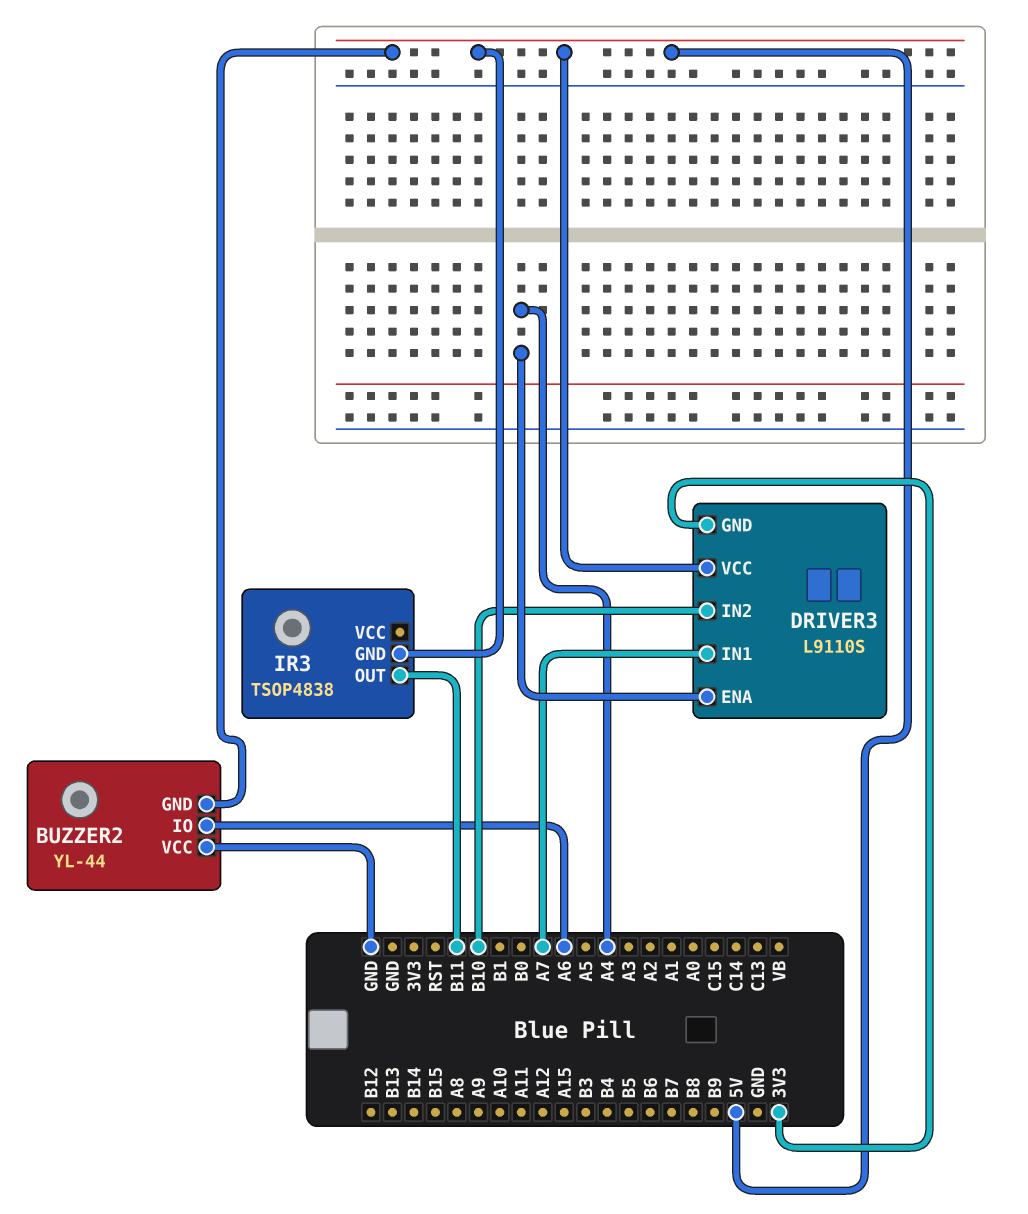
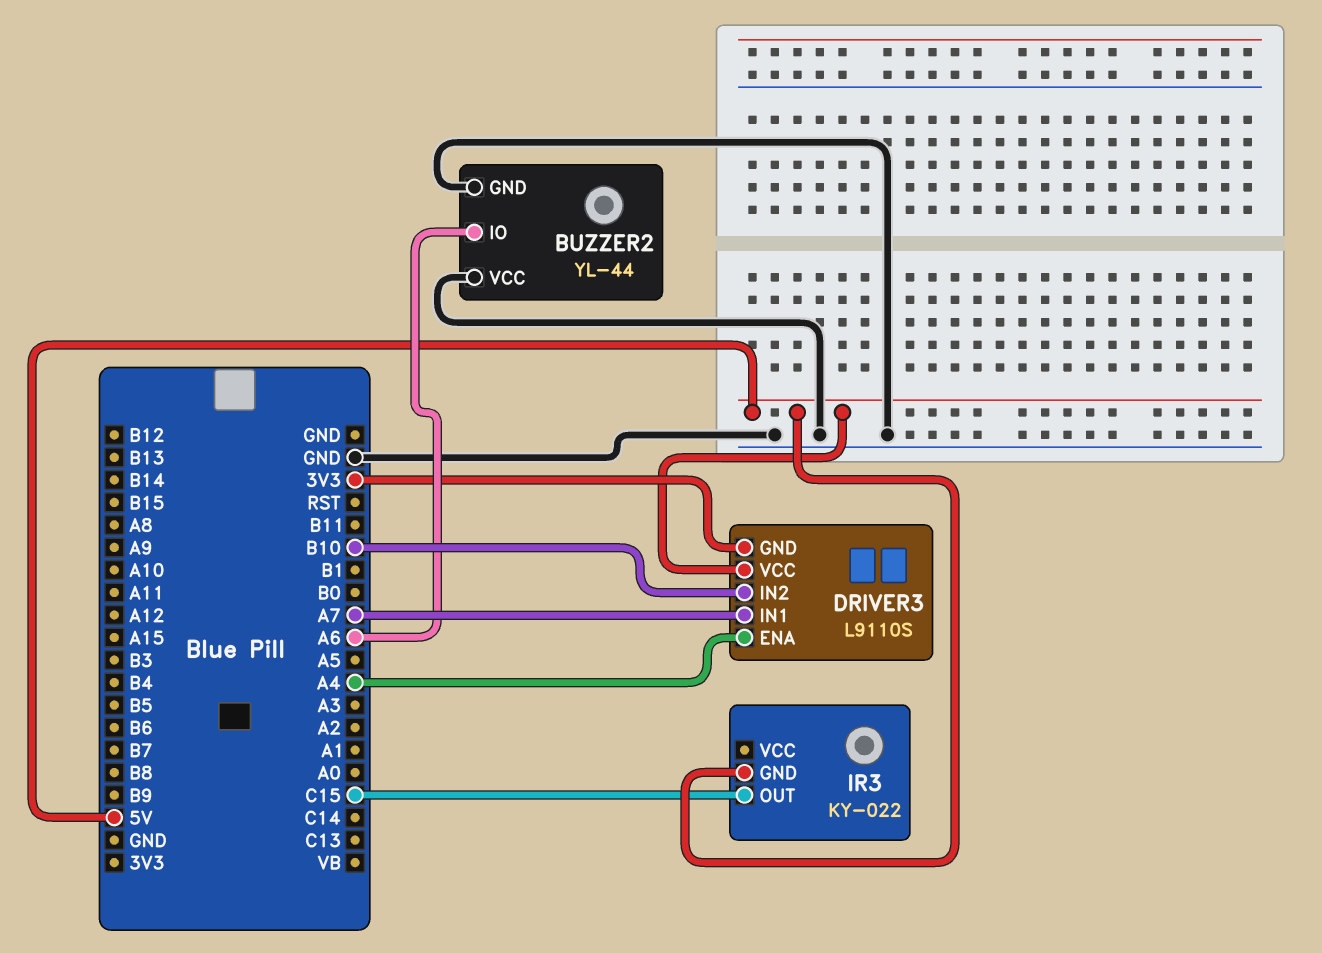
BUZZER2 pin GND: 5V -> GND
IR3: TSOP4838 -> KY-022
IR3 pin OUT: B11 -> C15

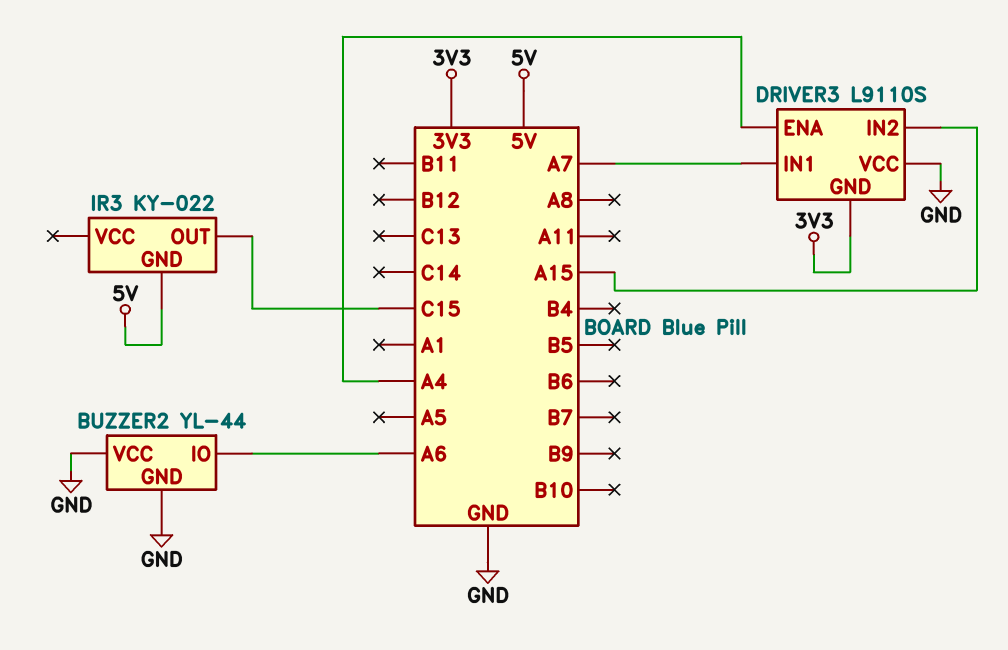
DRIVER3 pin IN2: B10 -> A15
DRIVER3 pin VCC: 5V -> GND

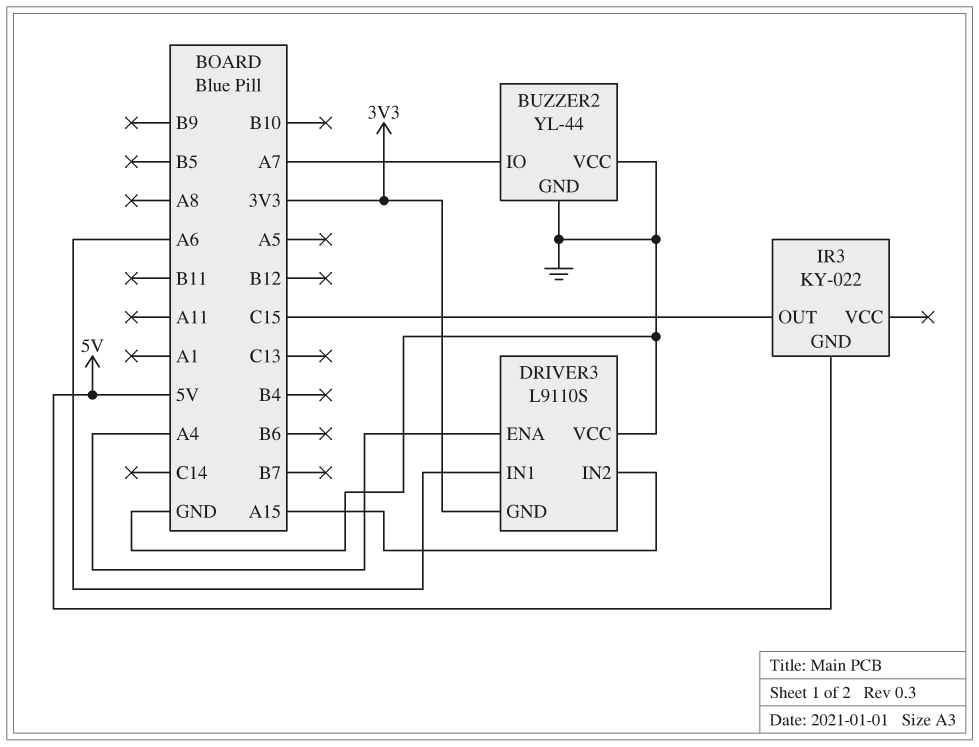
BUZZER2 pin IO: A6 -> A7
DRIVER3 pin IN1: A7 -> A6

